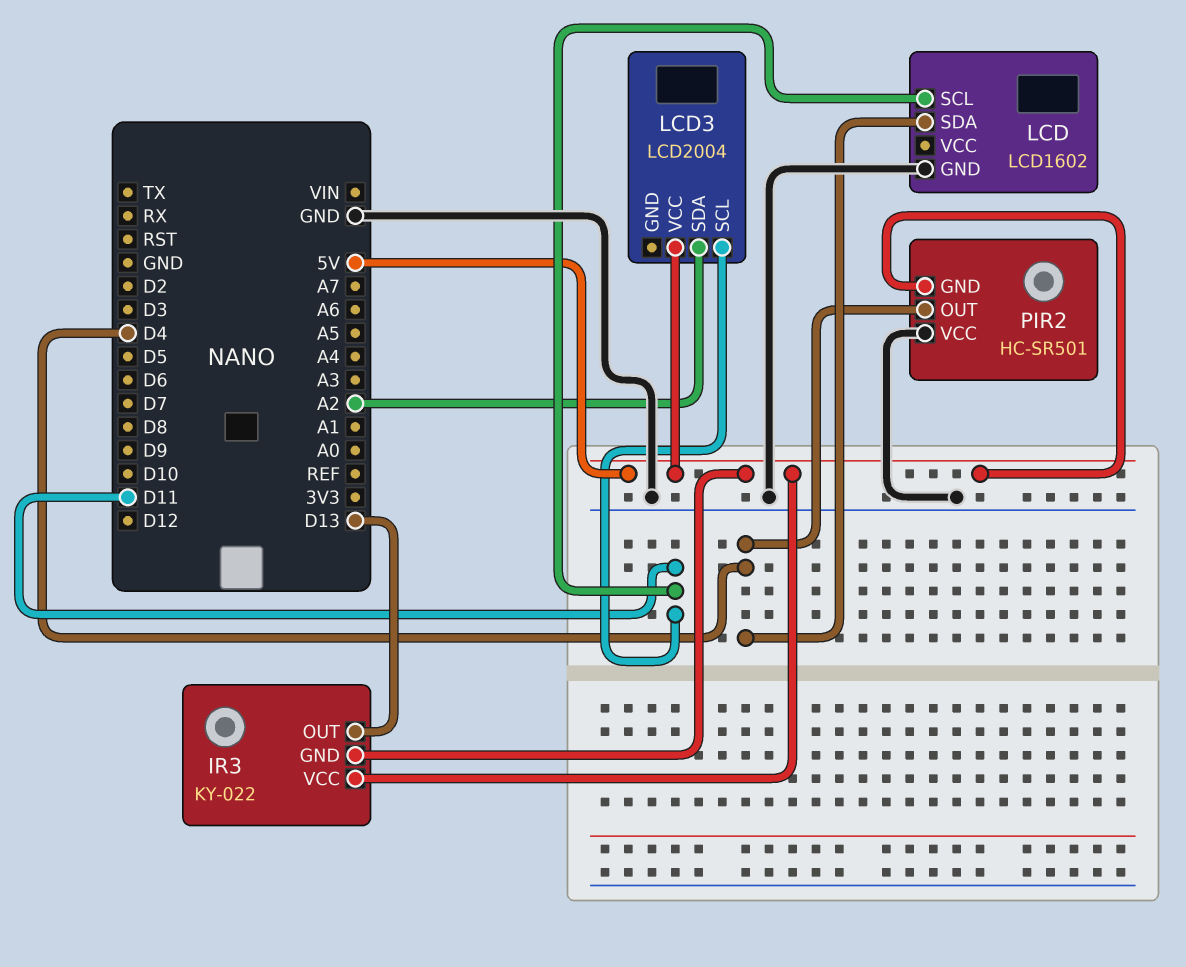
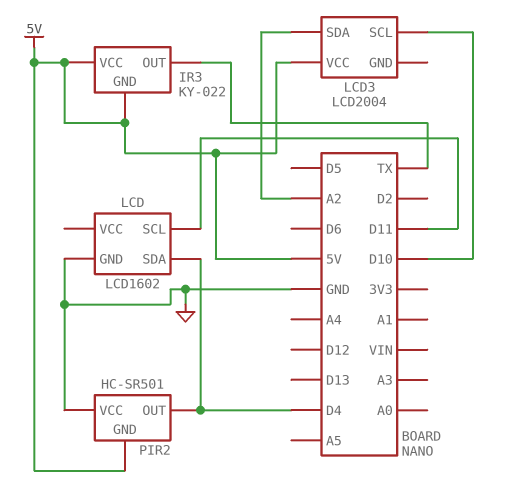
IR3 pin OUT: D13 -> TX
LCD3 pin SCL: D11 -> D10

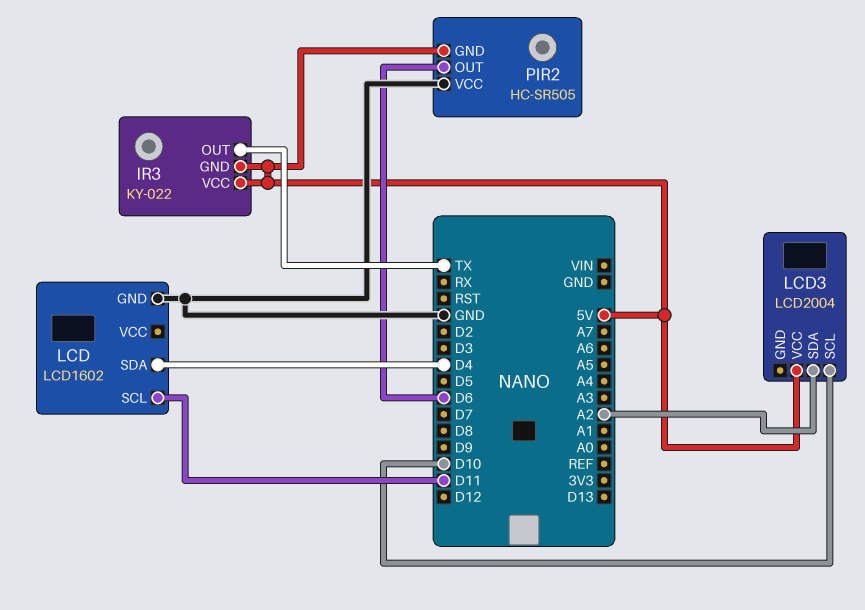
PIR2: HC-SR501 -> HC-SR505
PIR2 pin OUT: D4 -> D6

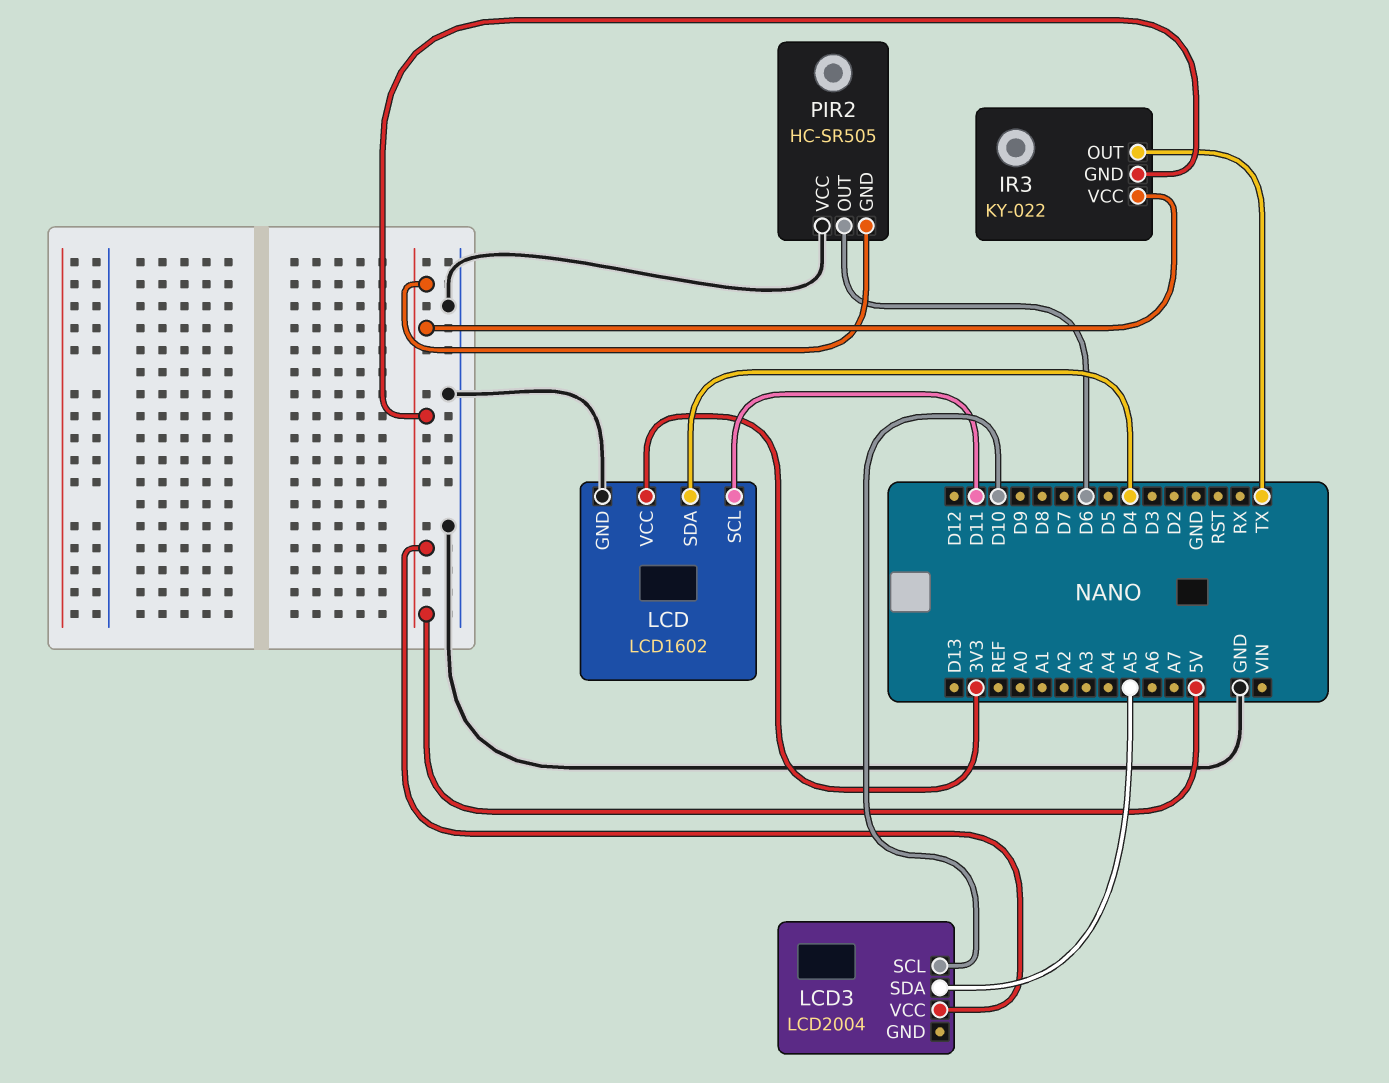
LCD pin VCC: none -> 3V3
LCD3 pin SDA: A2 -> A5

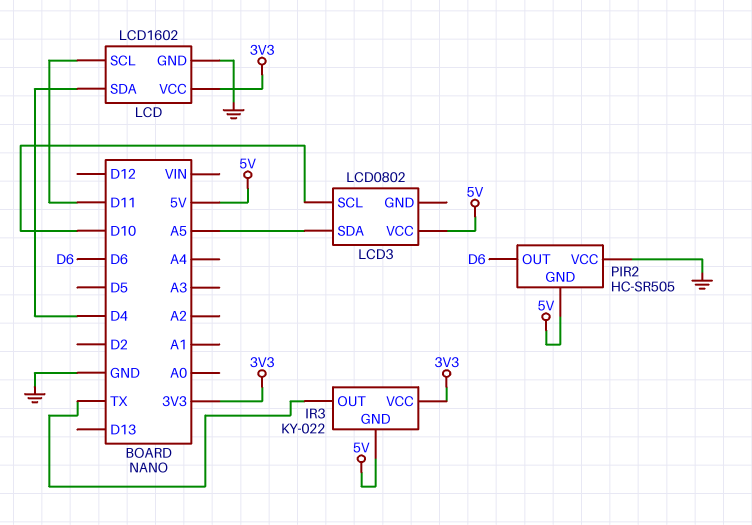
IR3 pin VCC: 5V -> 3V3
LCD3: LCD2004 -> LCD0802

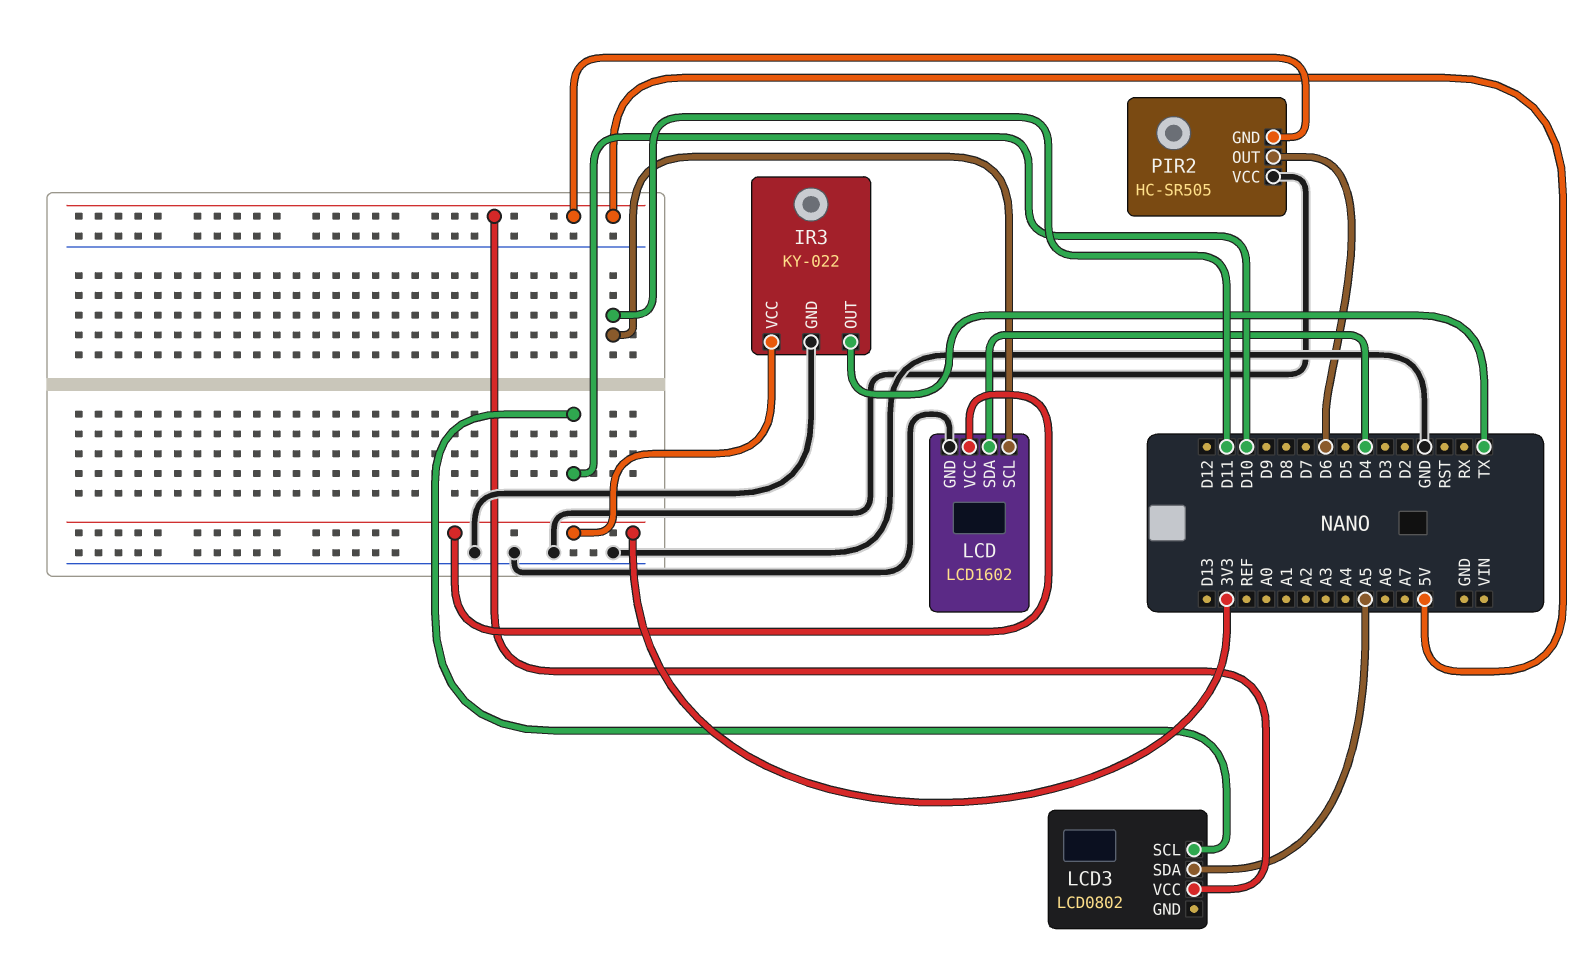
IR3 pin GND: 5V -> GND

